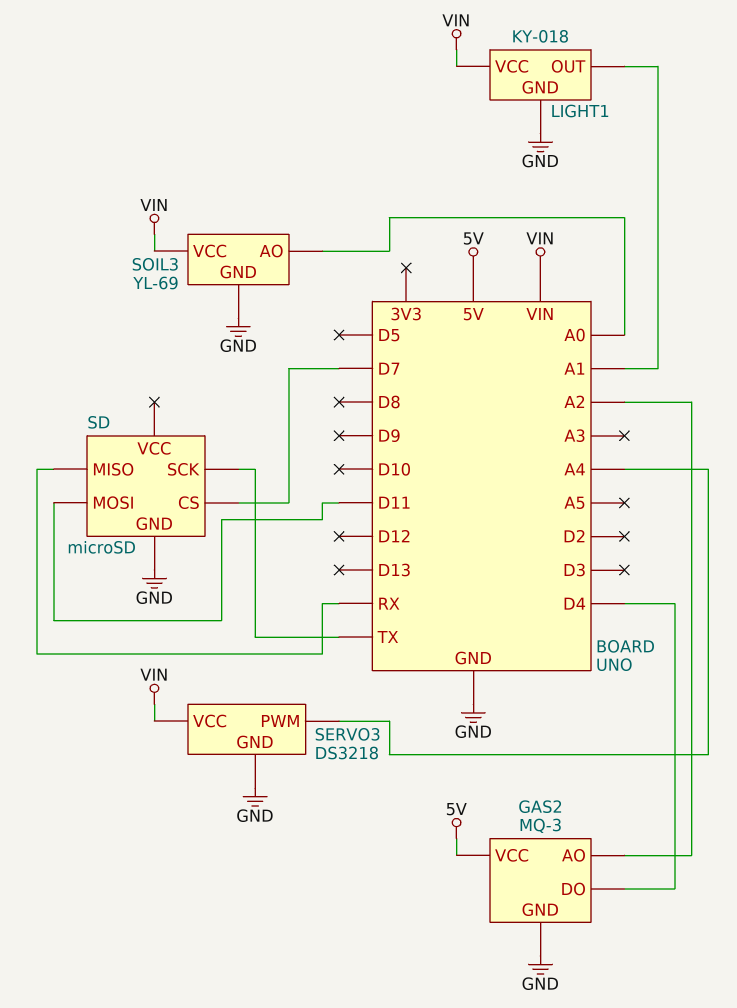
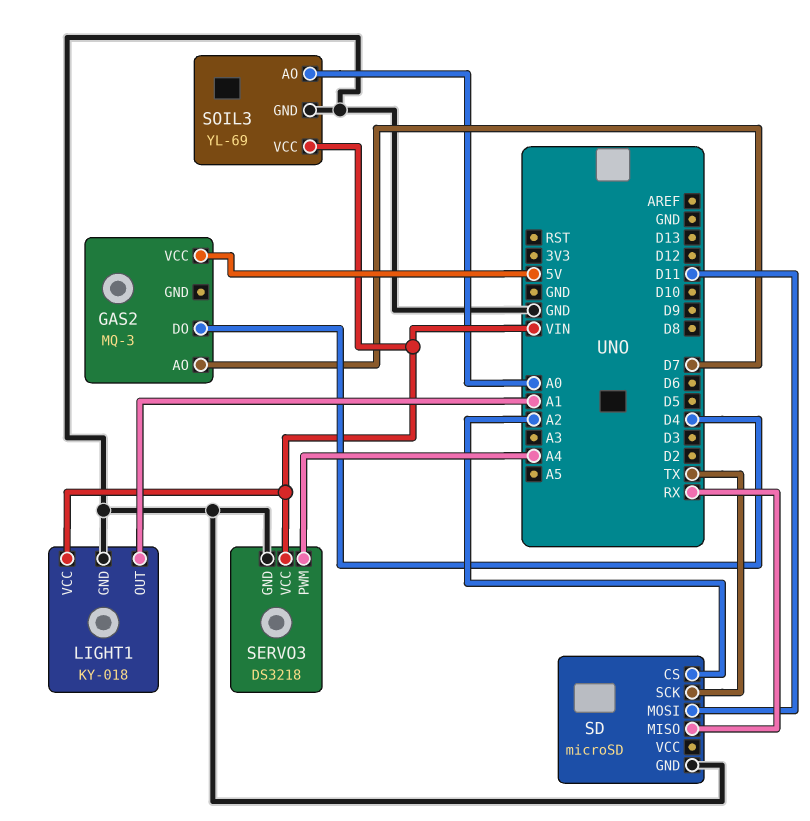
GAS2 pin AO: A2 -> D7
GAS2 pin GND: GND -> none
SD pin CS: D7 -> A2

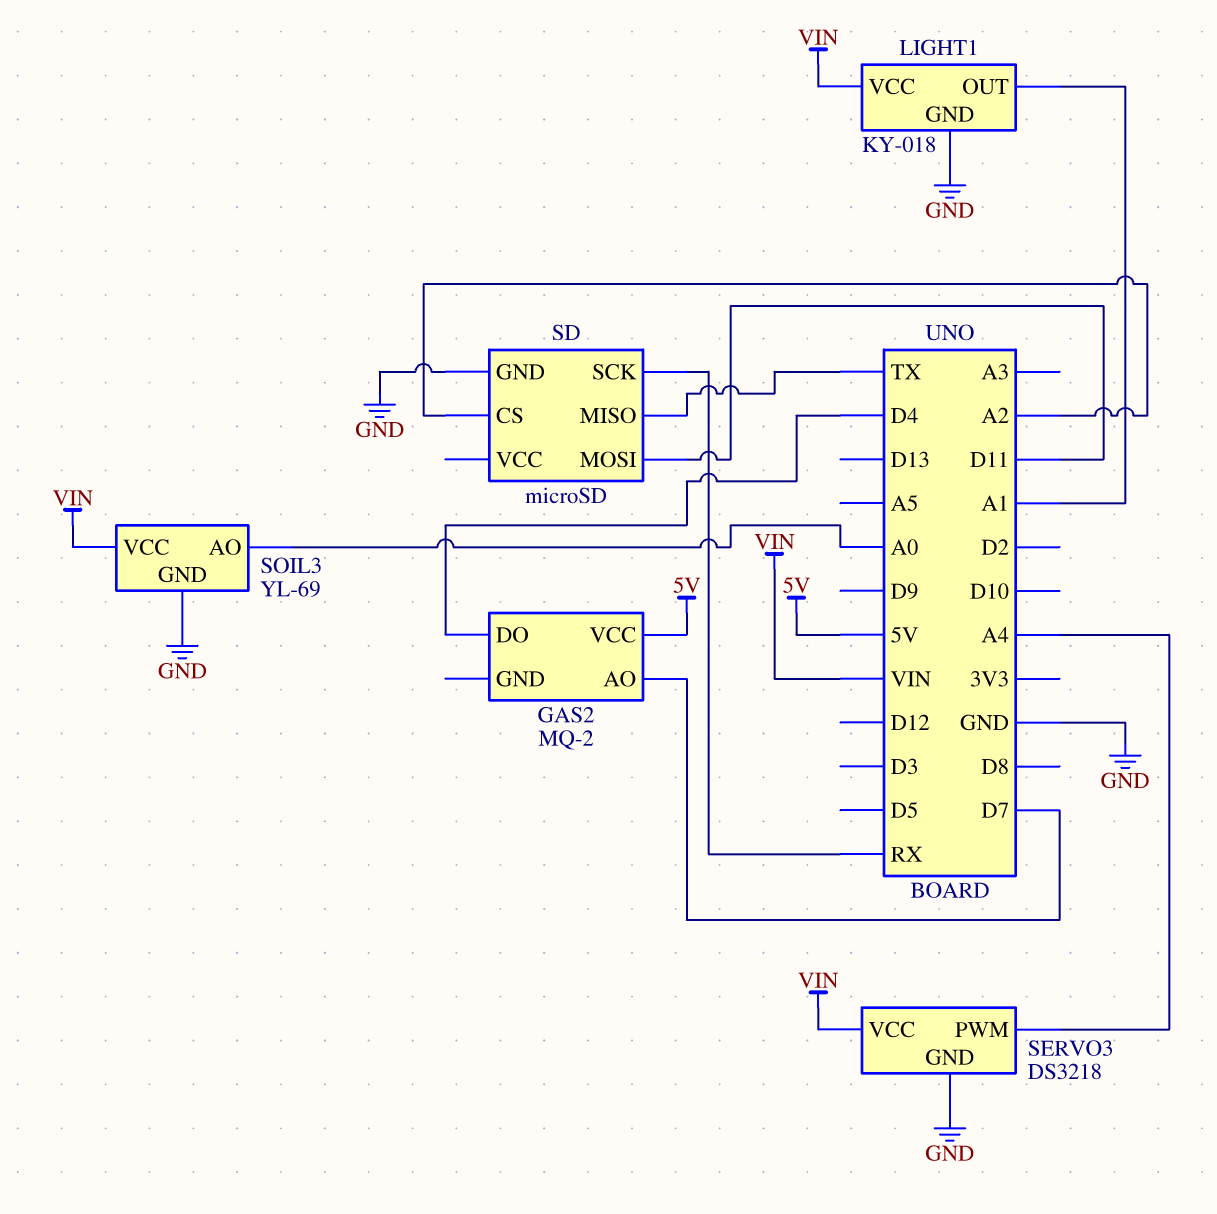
GAS2: MQ-3 -> MQ-2
SD pin MISO: RX -> TX
SD pin SCK: TX -> RX

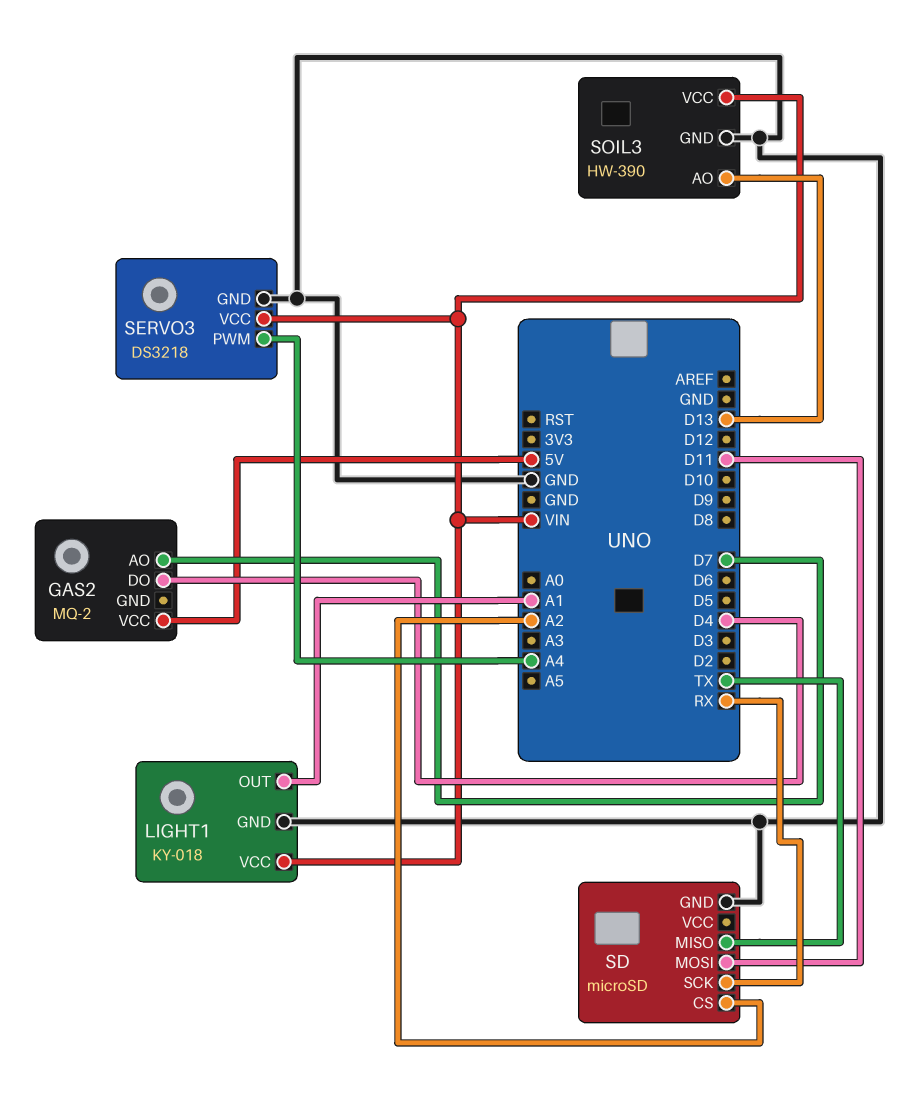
SOIL3: YL-69 -> HW-390
SOIL3 pin AO: A0 -> D13

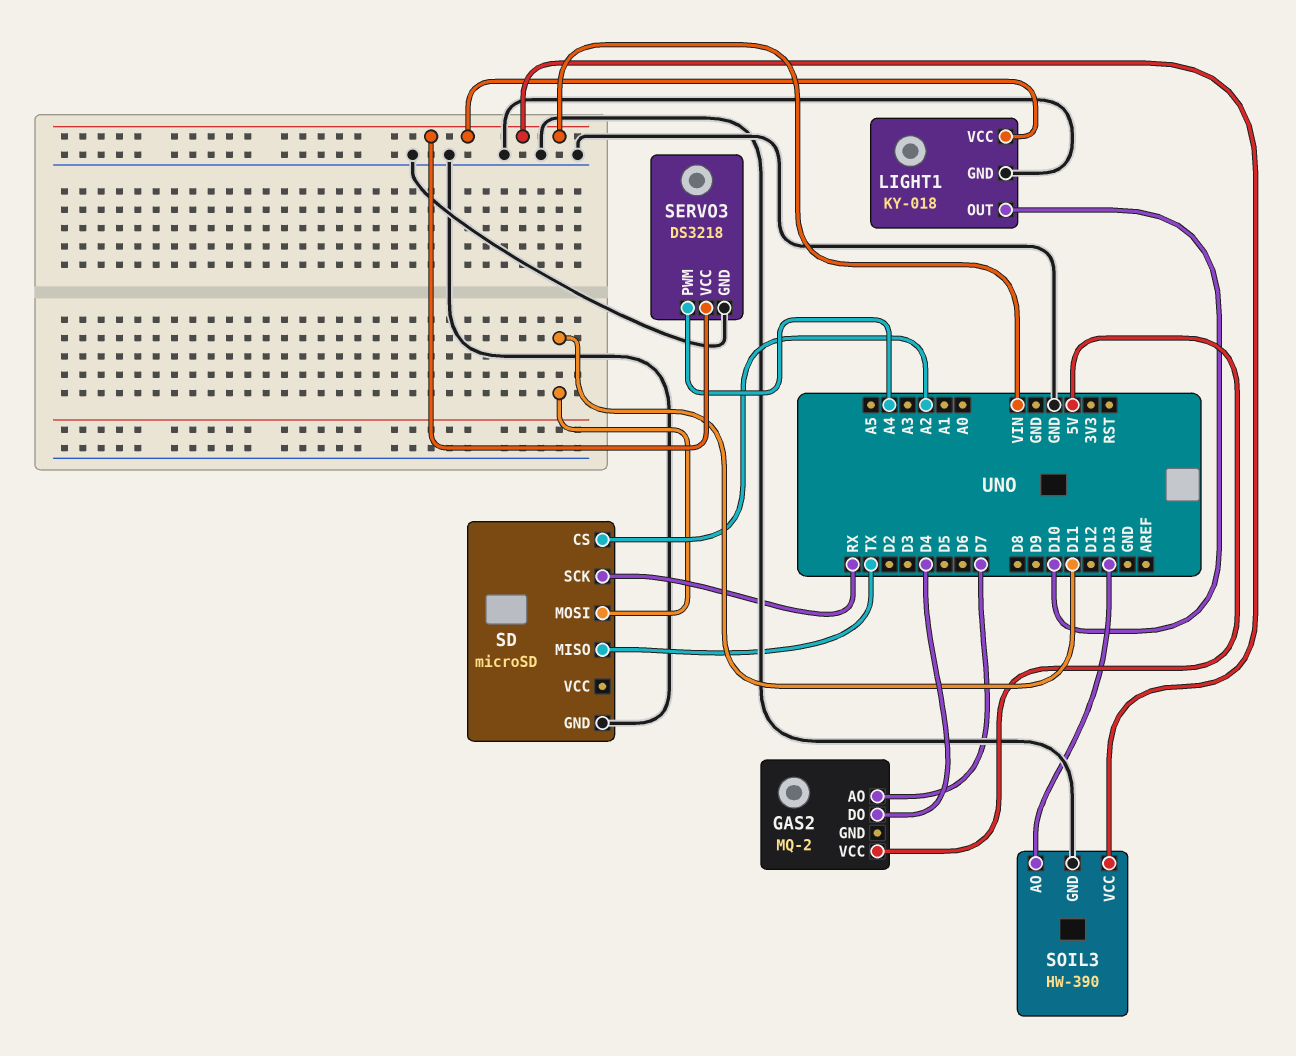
LIGHT1 pin OUT: A1 -> D10

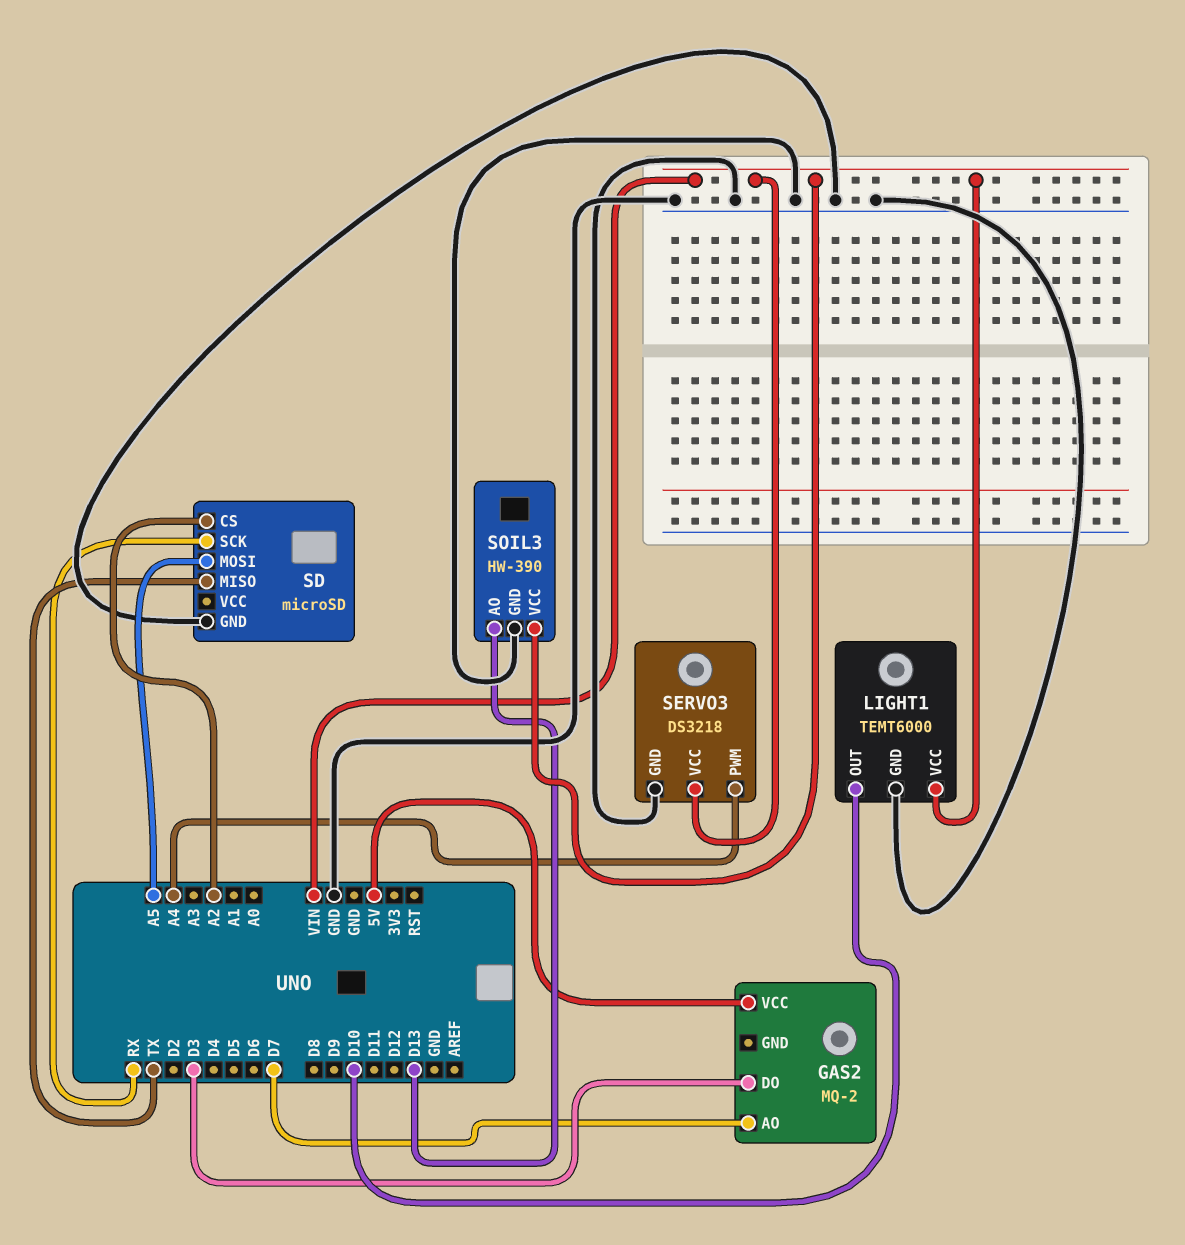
GAS2 pin DO: D4 -> D3
LIGHT1: KY-018 -> TEMT6000
SD pin MOSI: D11 -> A5

